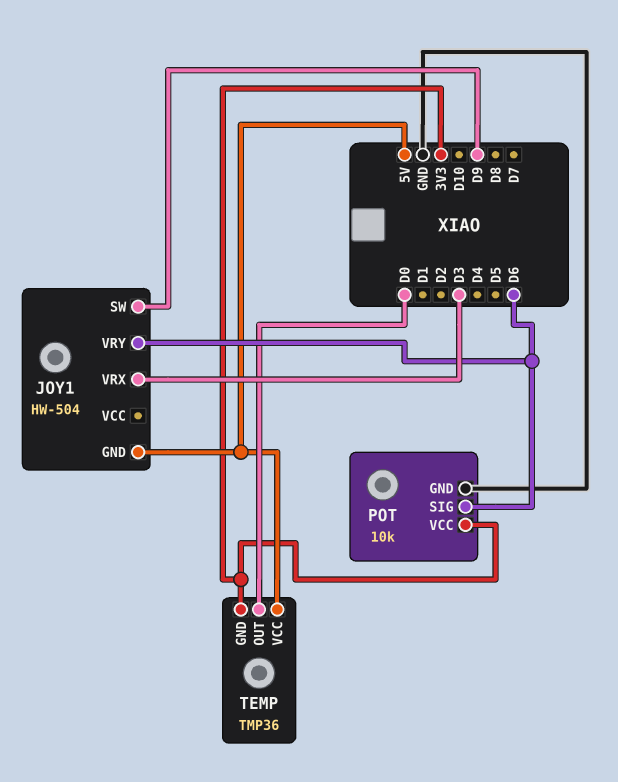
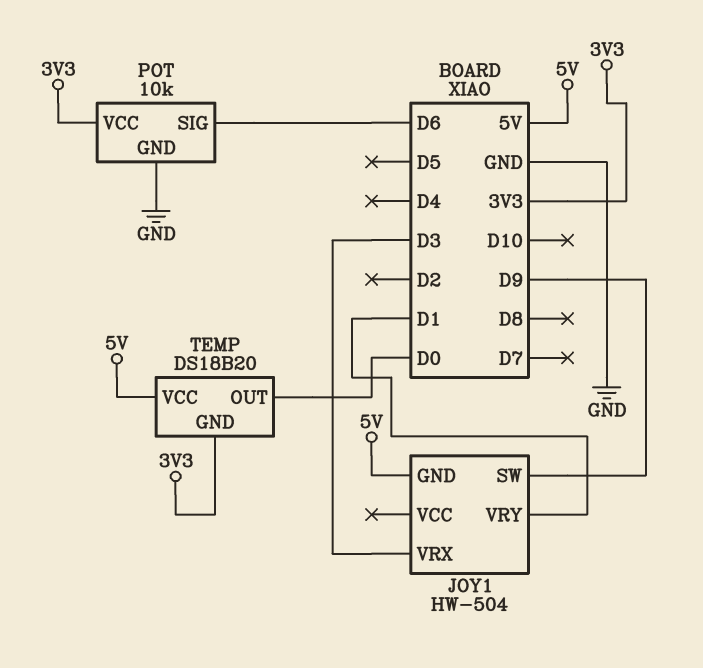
JOY1 pin VRY: D6 -> D1
TEMP: TMP36 -> DS18B20

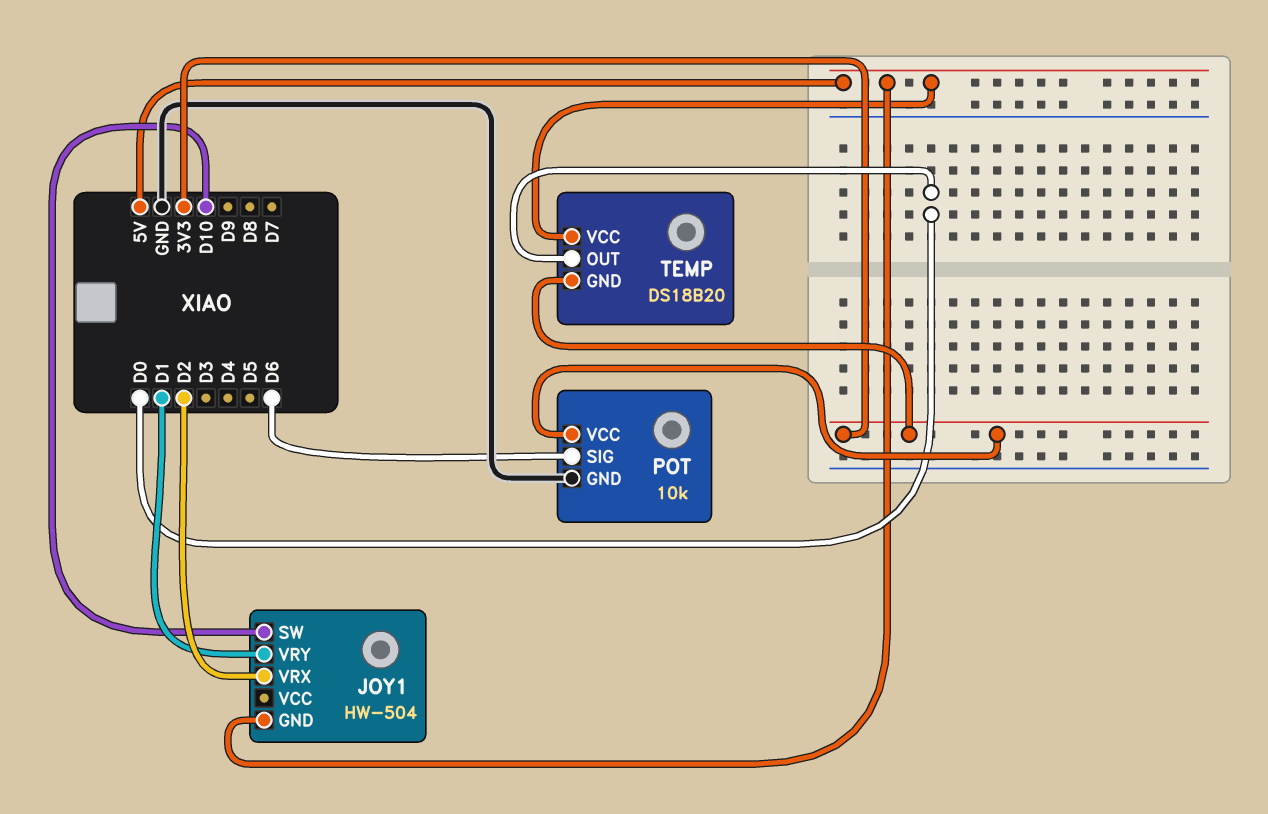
JOY1 pin SW: D9 -> D10
JOY1 pin VRX: D3 -> D2

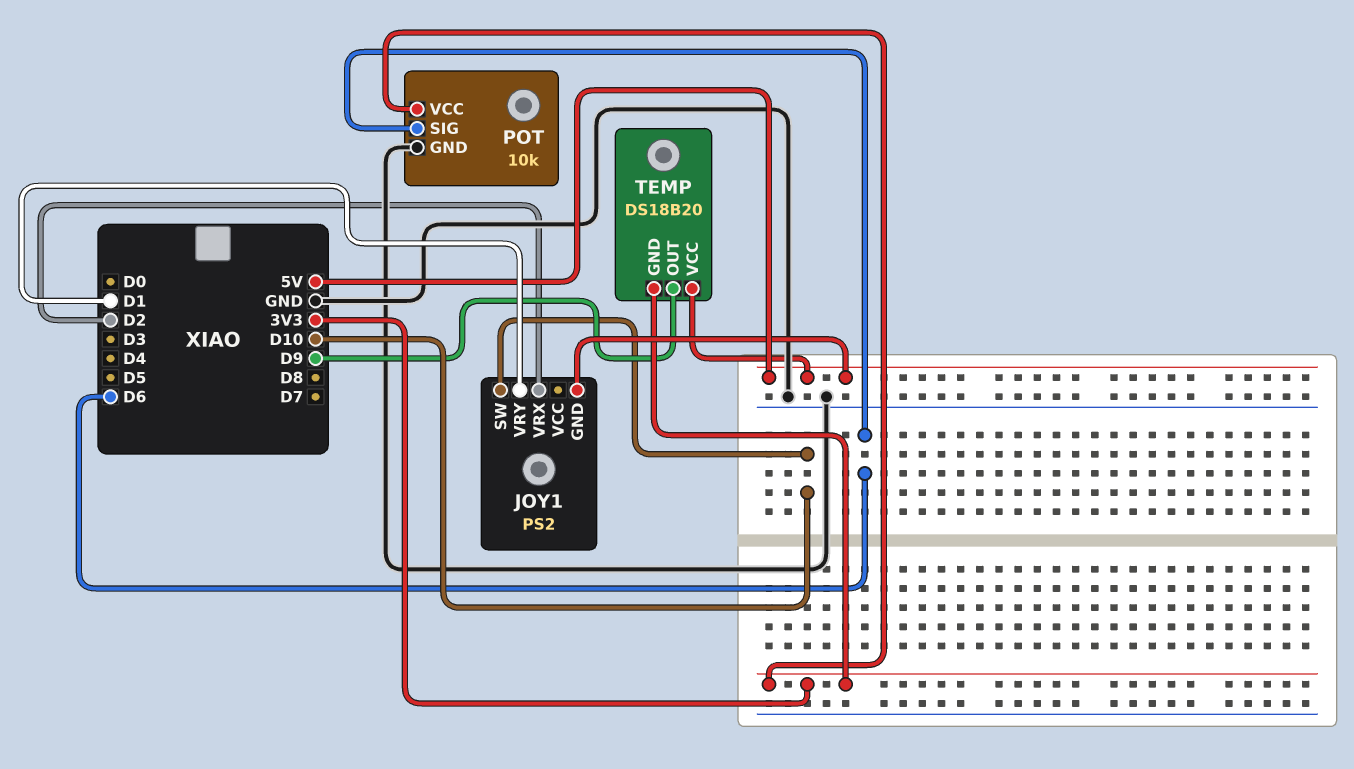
JOY1: HW-504 -> PS2
TEMP pin OUT: D0 -> D9

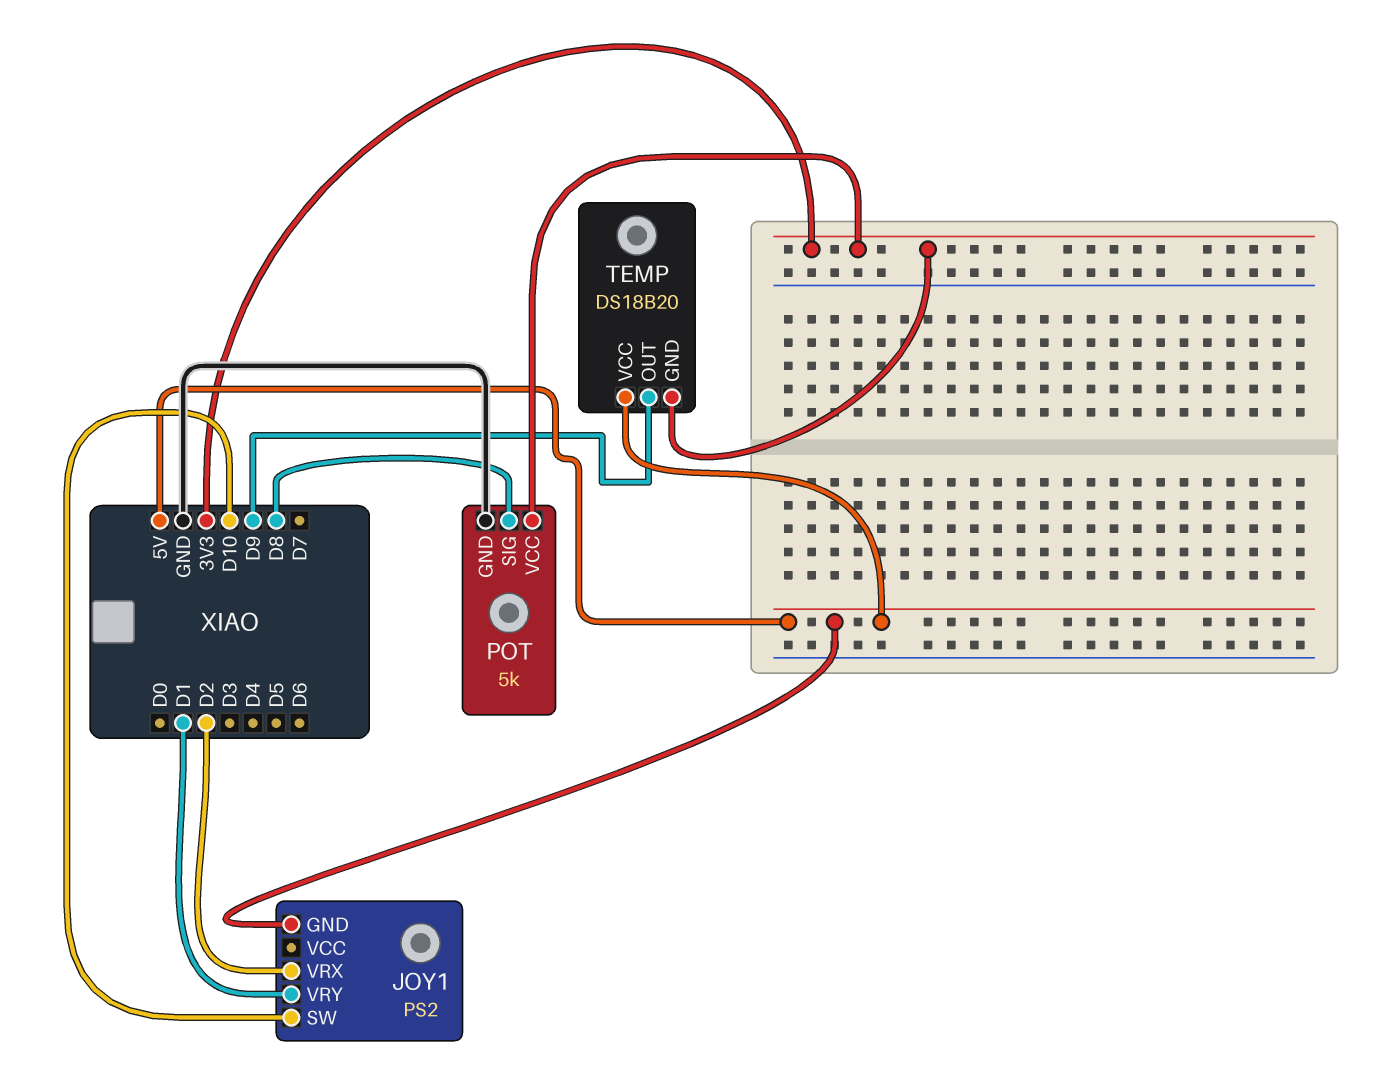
POT: 10k -> 5k
POT pin SIG: D6 -> D8

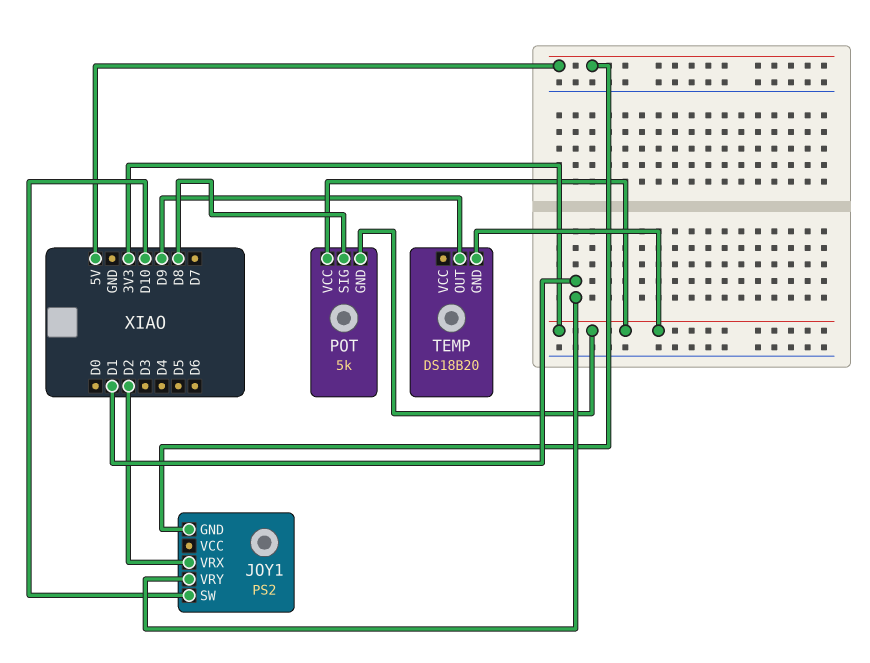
POT pin GND: GND -> 3V3
TEMP pin VCC: 5V -> none

